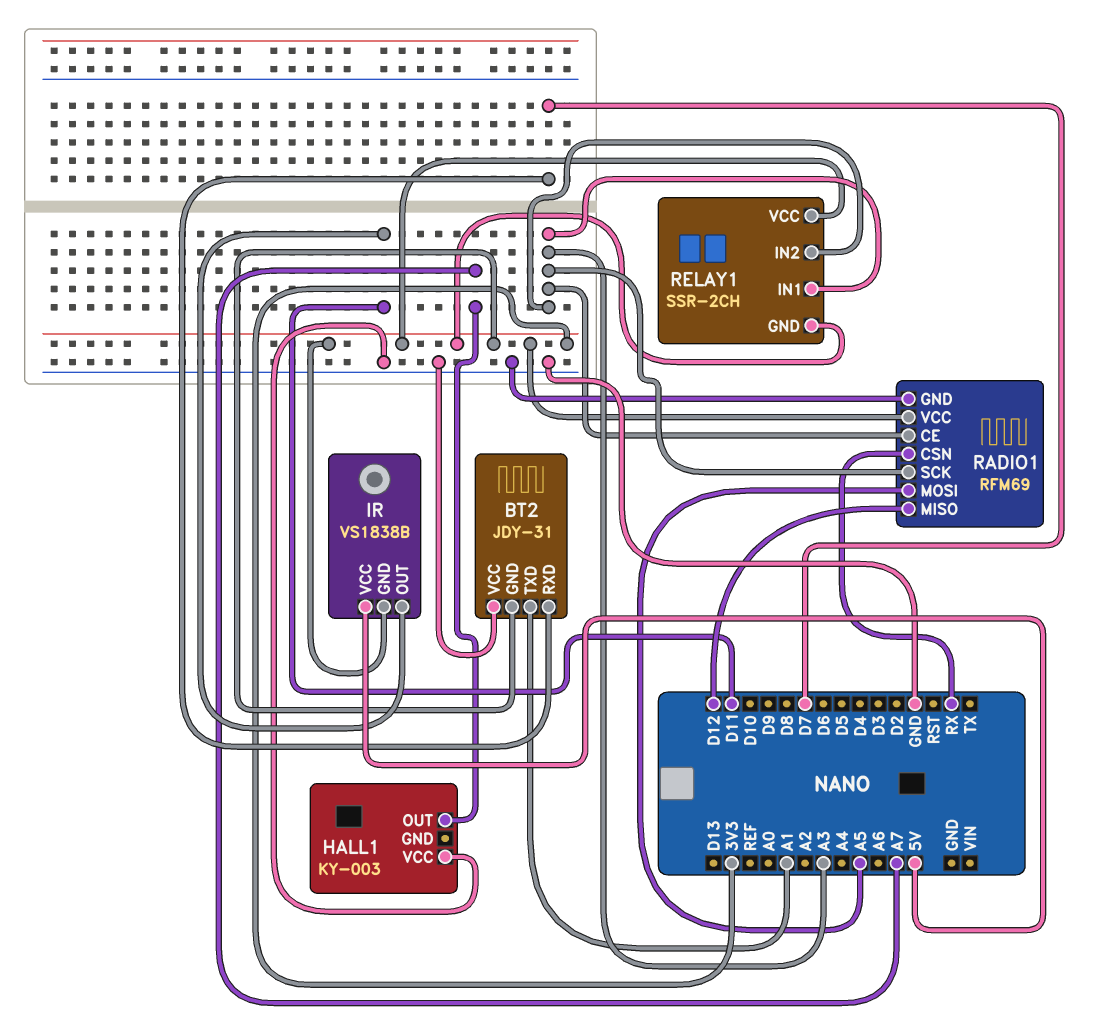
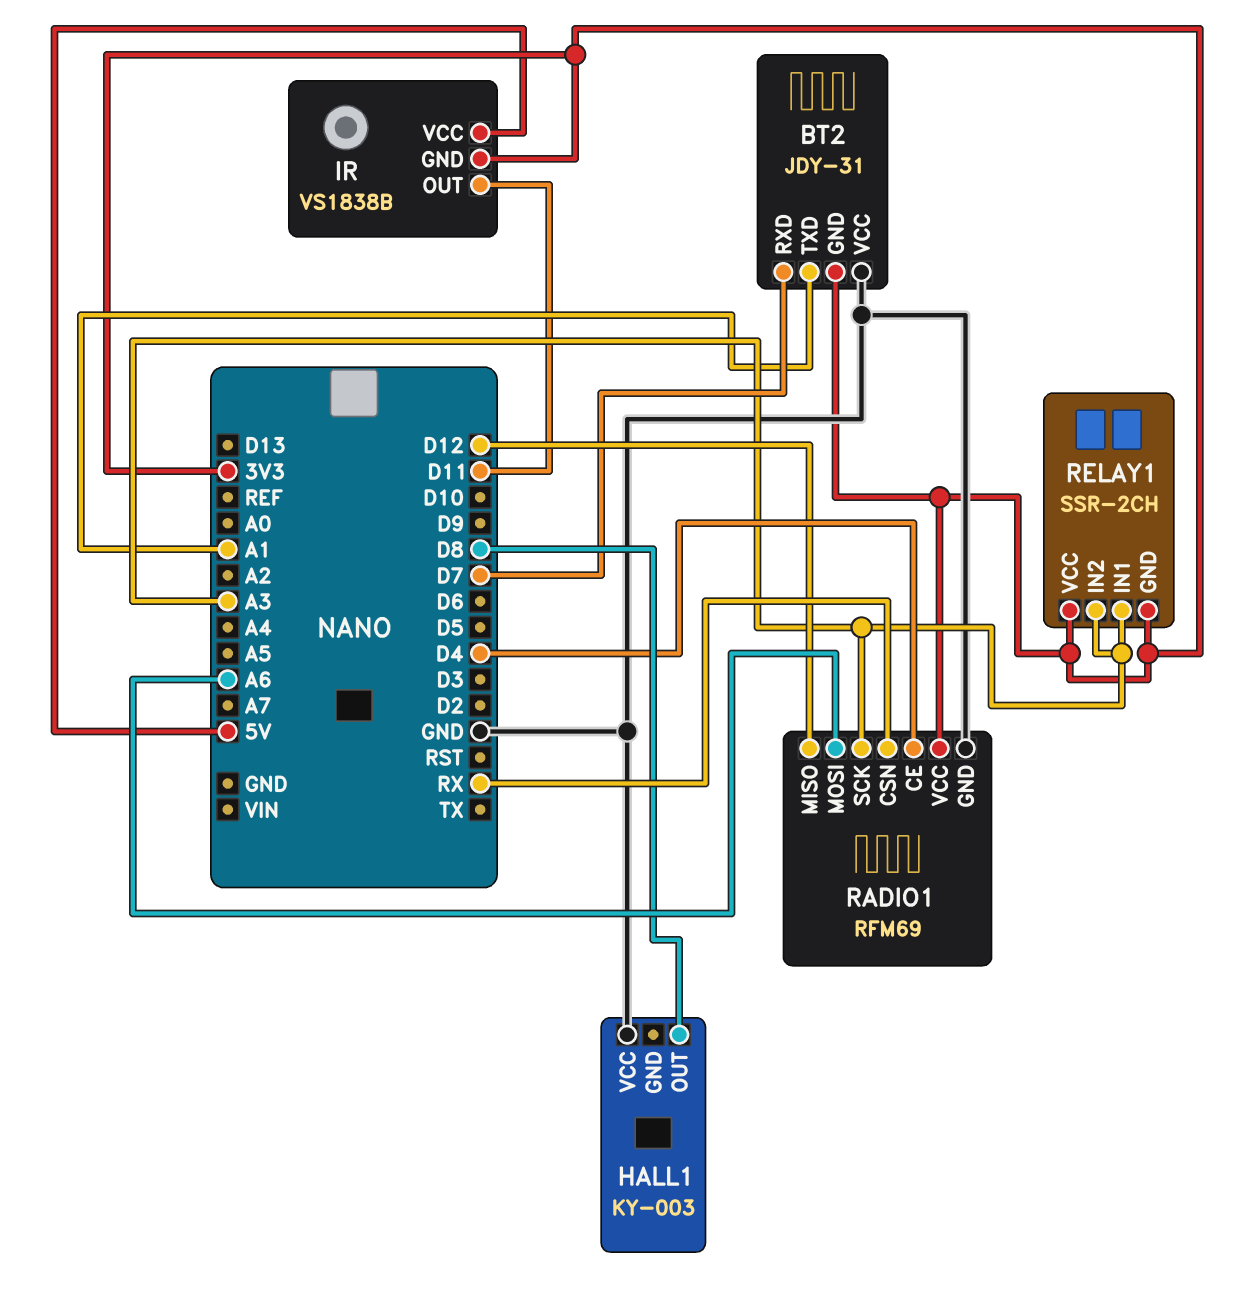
HALL1 pin OUT: A7 -> D8
RADIO1 pin CE: A3 -> D4
RADIO1 pin MOSI: A5 -> A6

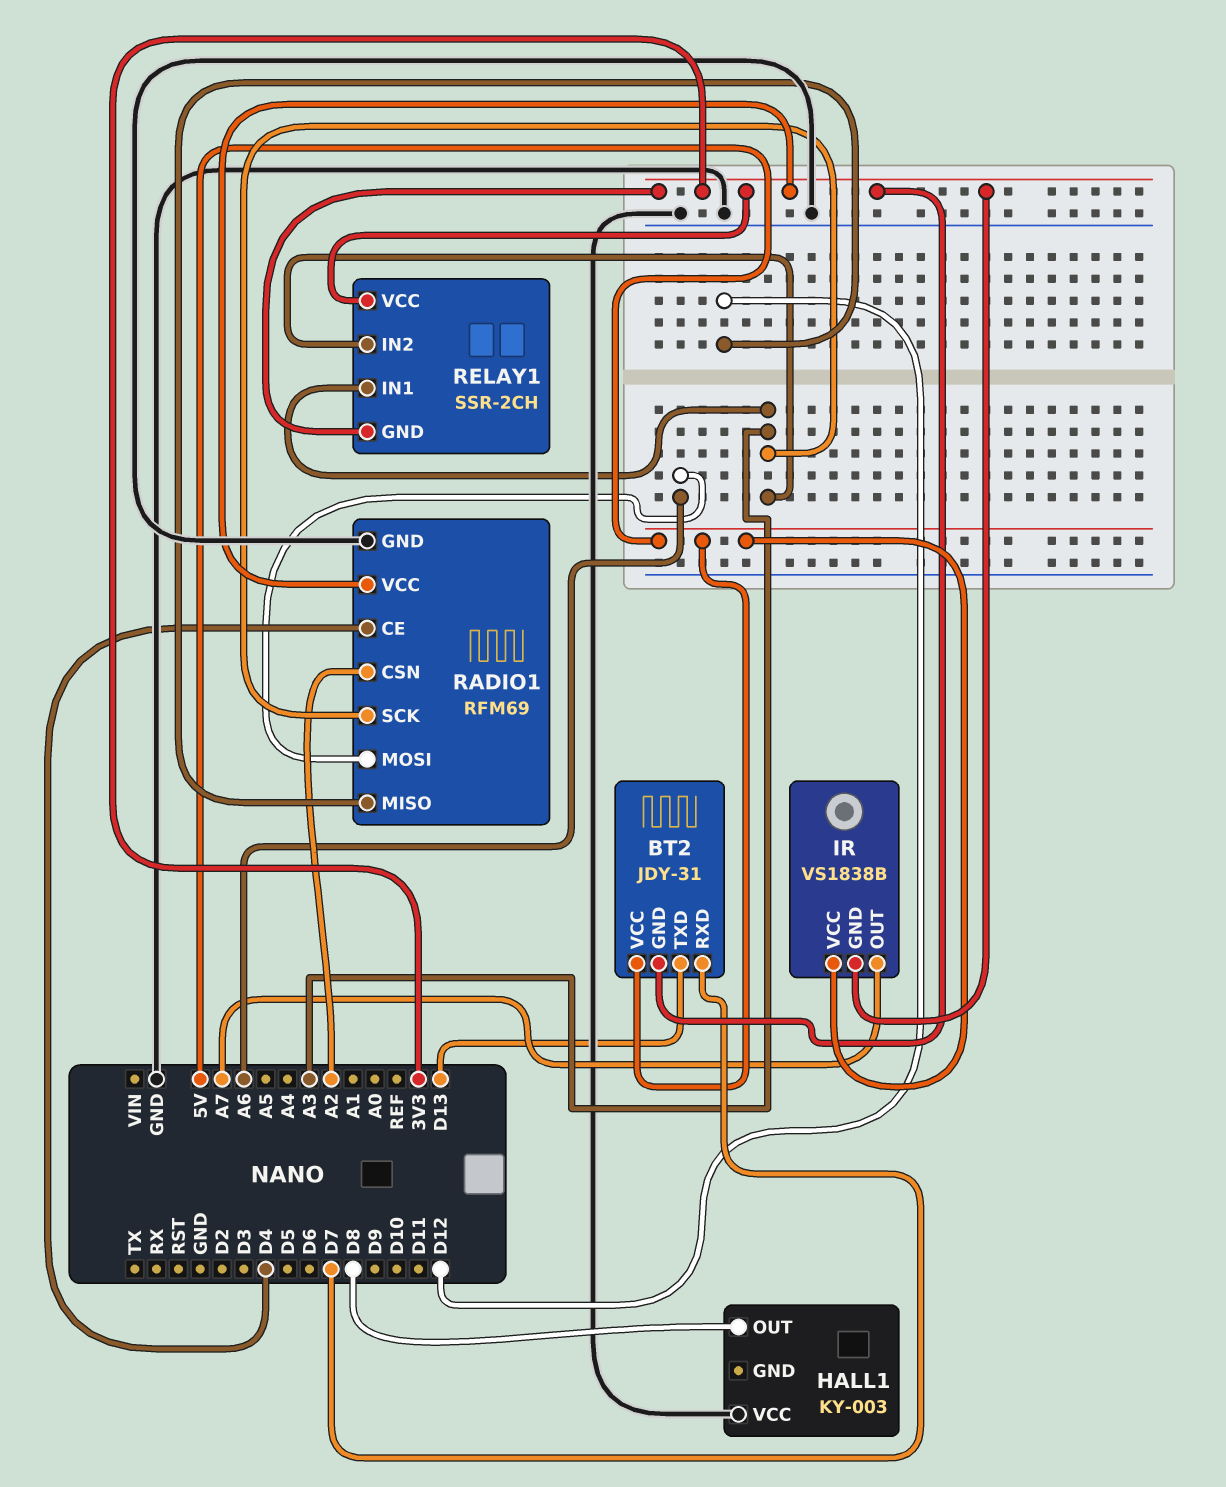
BT2 pin TXD: A1 -> D13
BT2 pin VCC: GND -> 5V
IR pin OUT: D11 -> A7
RADIO1 pin CSN: RX -> A2

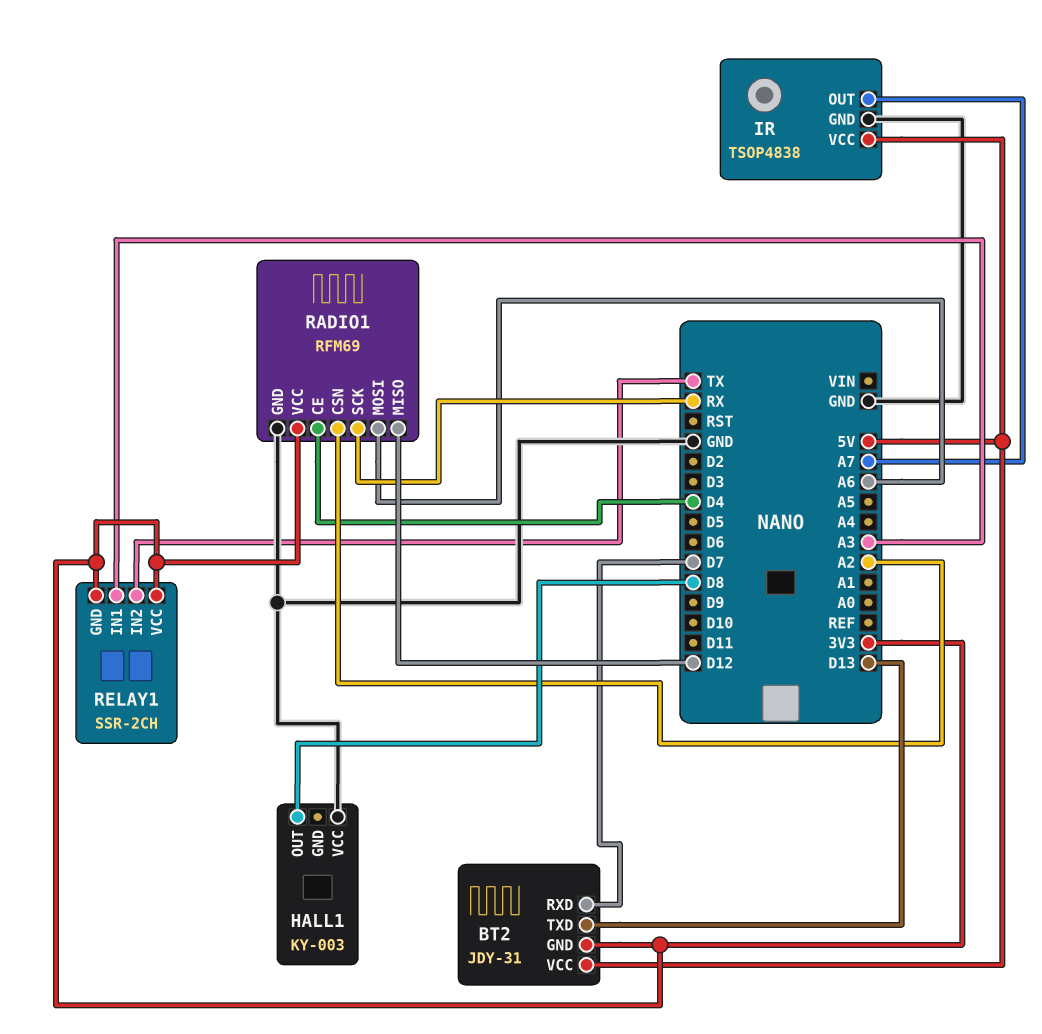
IR: VS1838B -> TSOP4838
IR pin GND: 3V3 -> GND
RADIO1 pin SCK: A3 -> RX
RELAY1 pin IN2: A3 -> TX

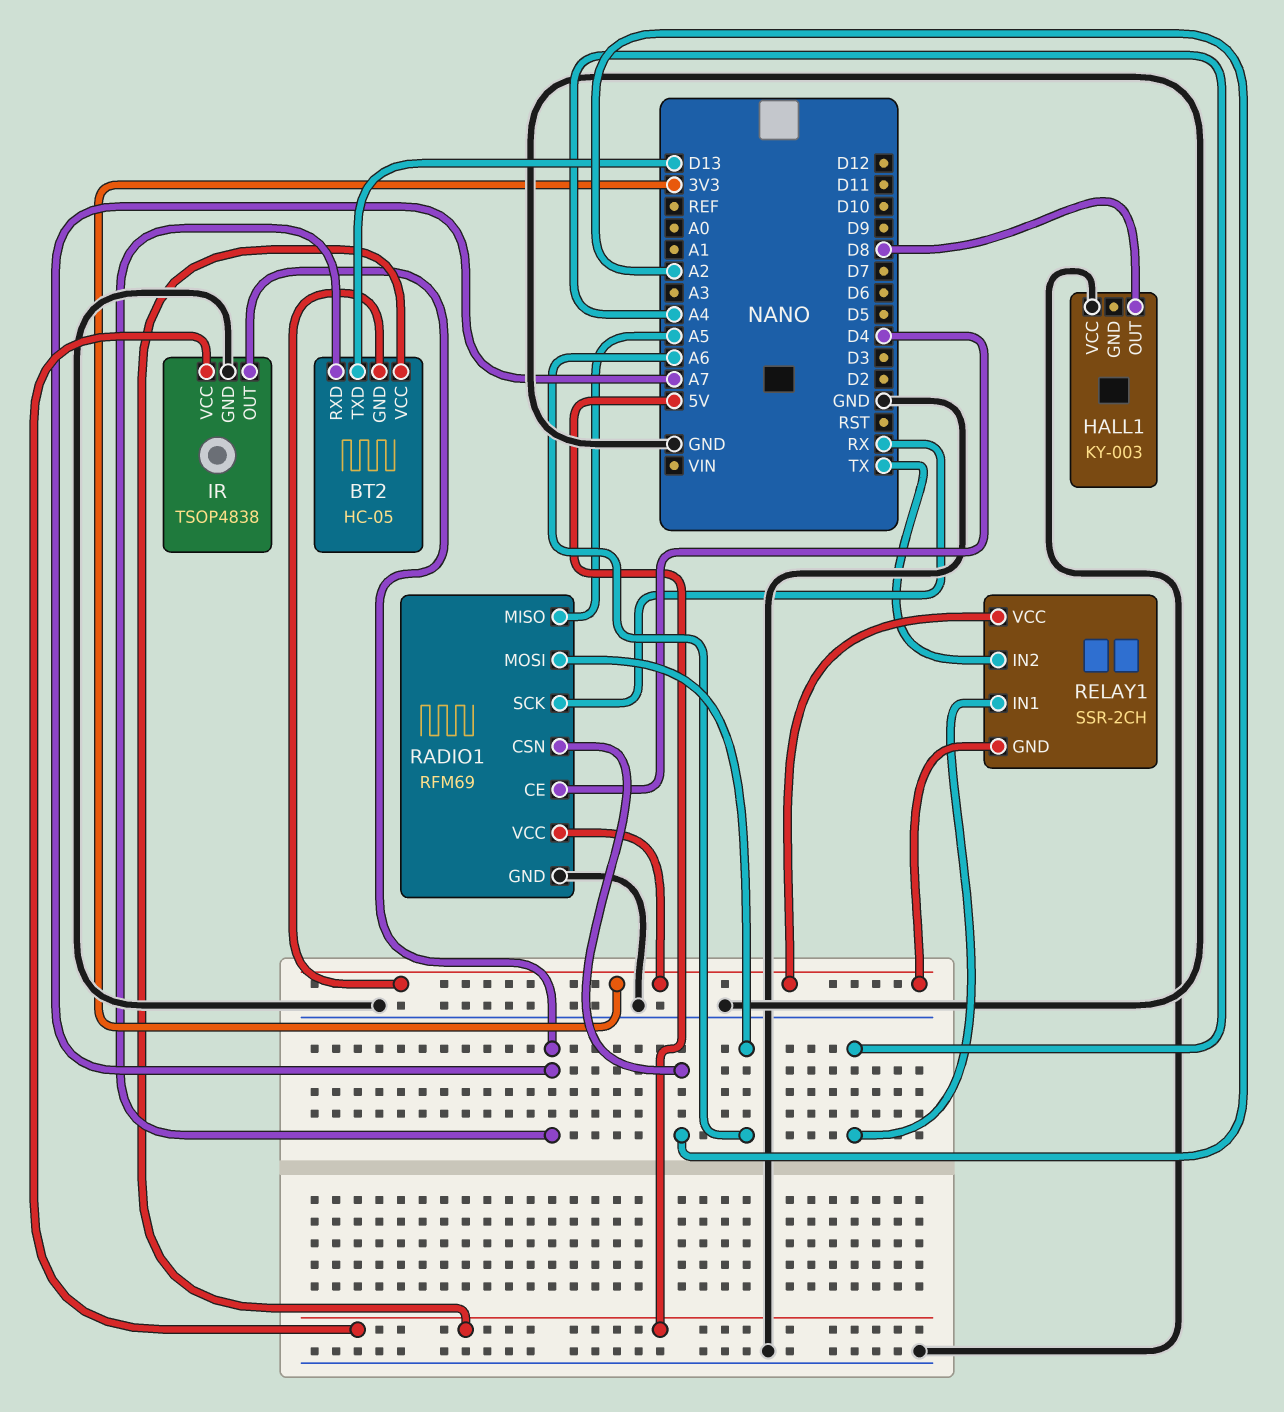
BT2: JDY-31 -> HC-05
BT2 pin RXD: D7 -> A7
RADIO1 pin MISO: D12 -> A5
RELAY1 pin IN1: A3 -> A4

